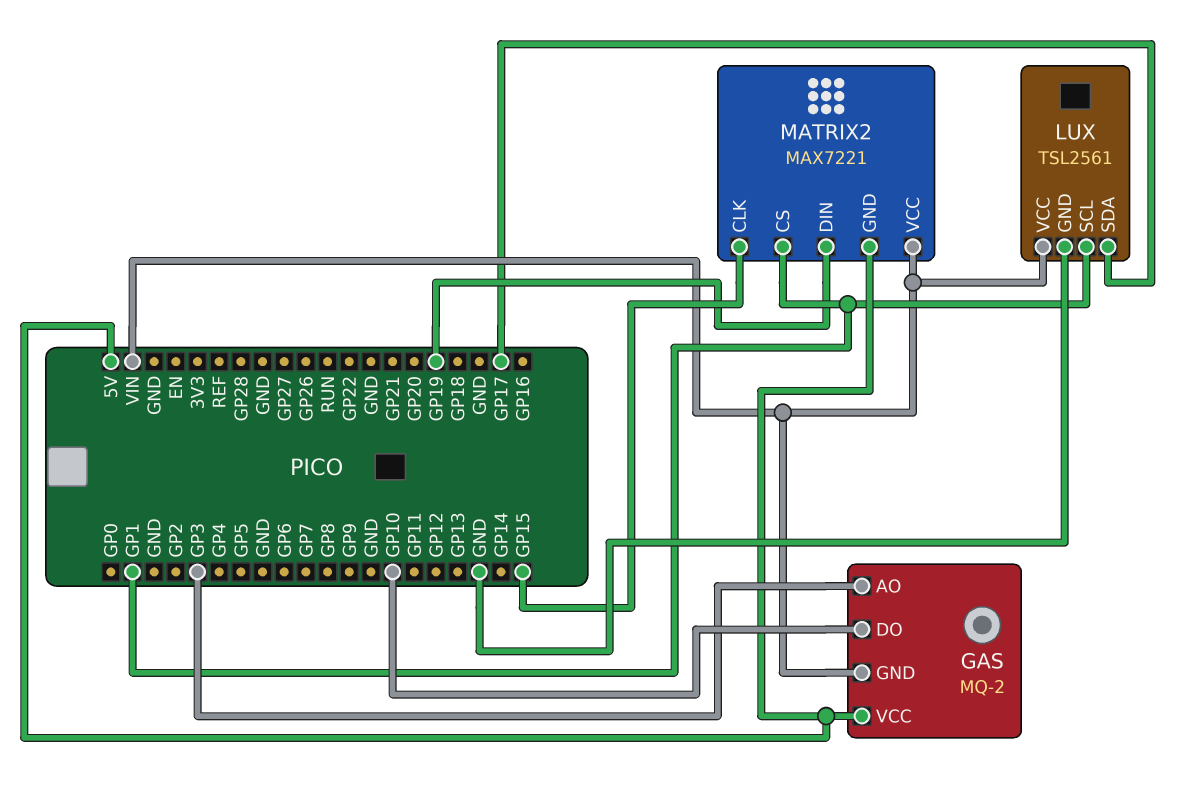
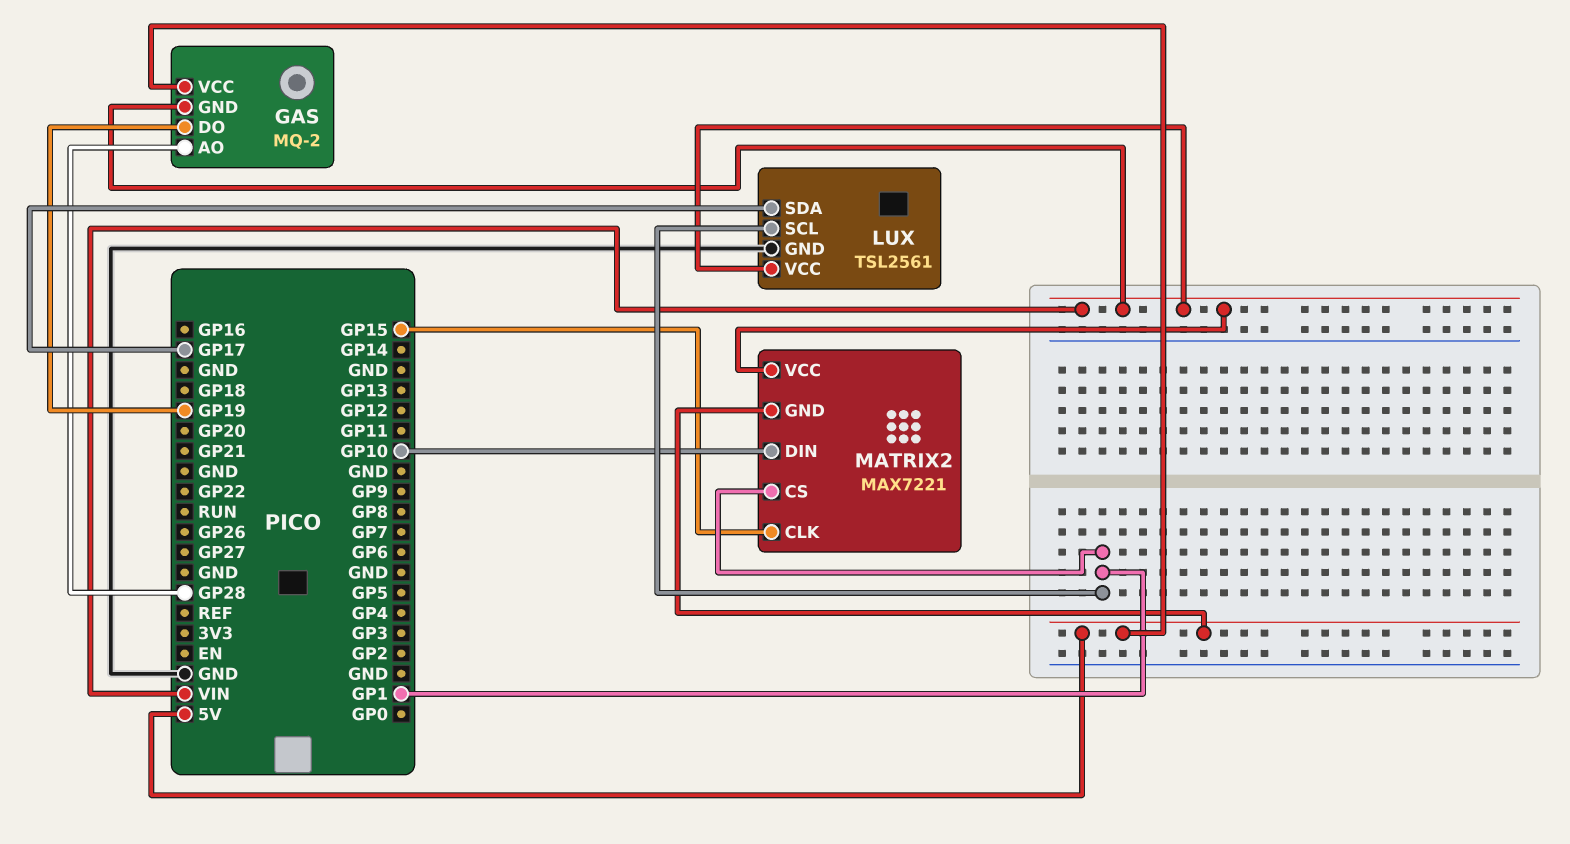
GAS pin AO: GP3 -> GP28
GAS pin DO: GP10 -> GP19
MATRIX2 pin DIN: GP19 -> GP10

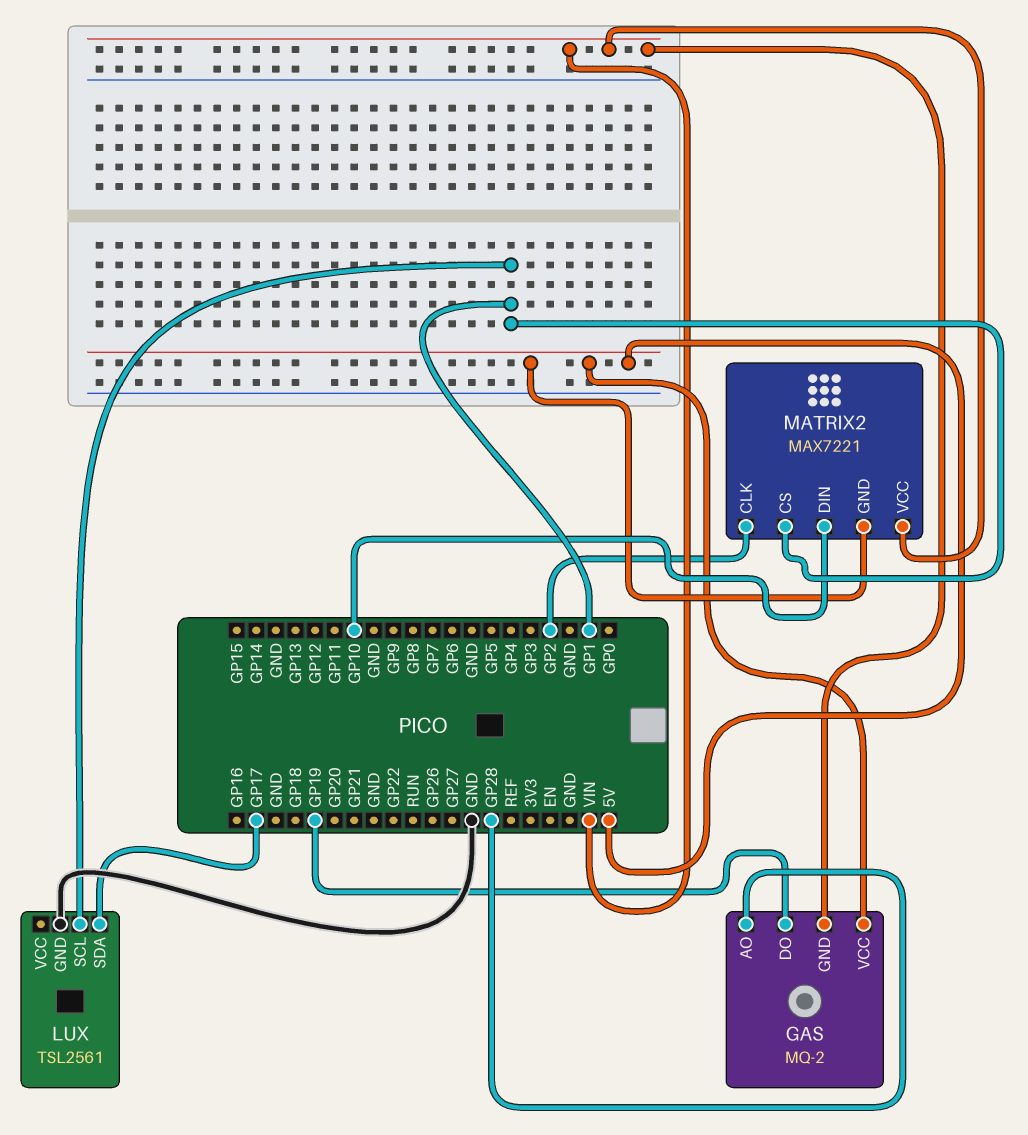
LUX pin VCC: VIN -> none
MATRIX2 pin CLK: GP15 -> GP2

